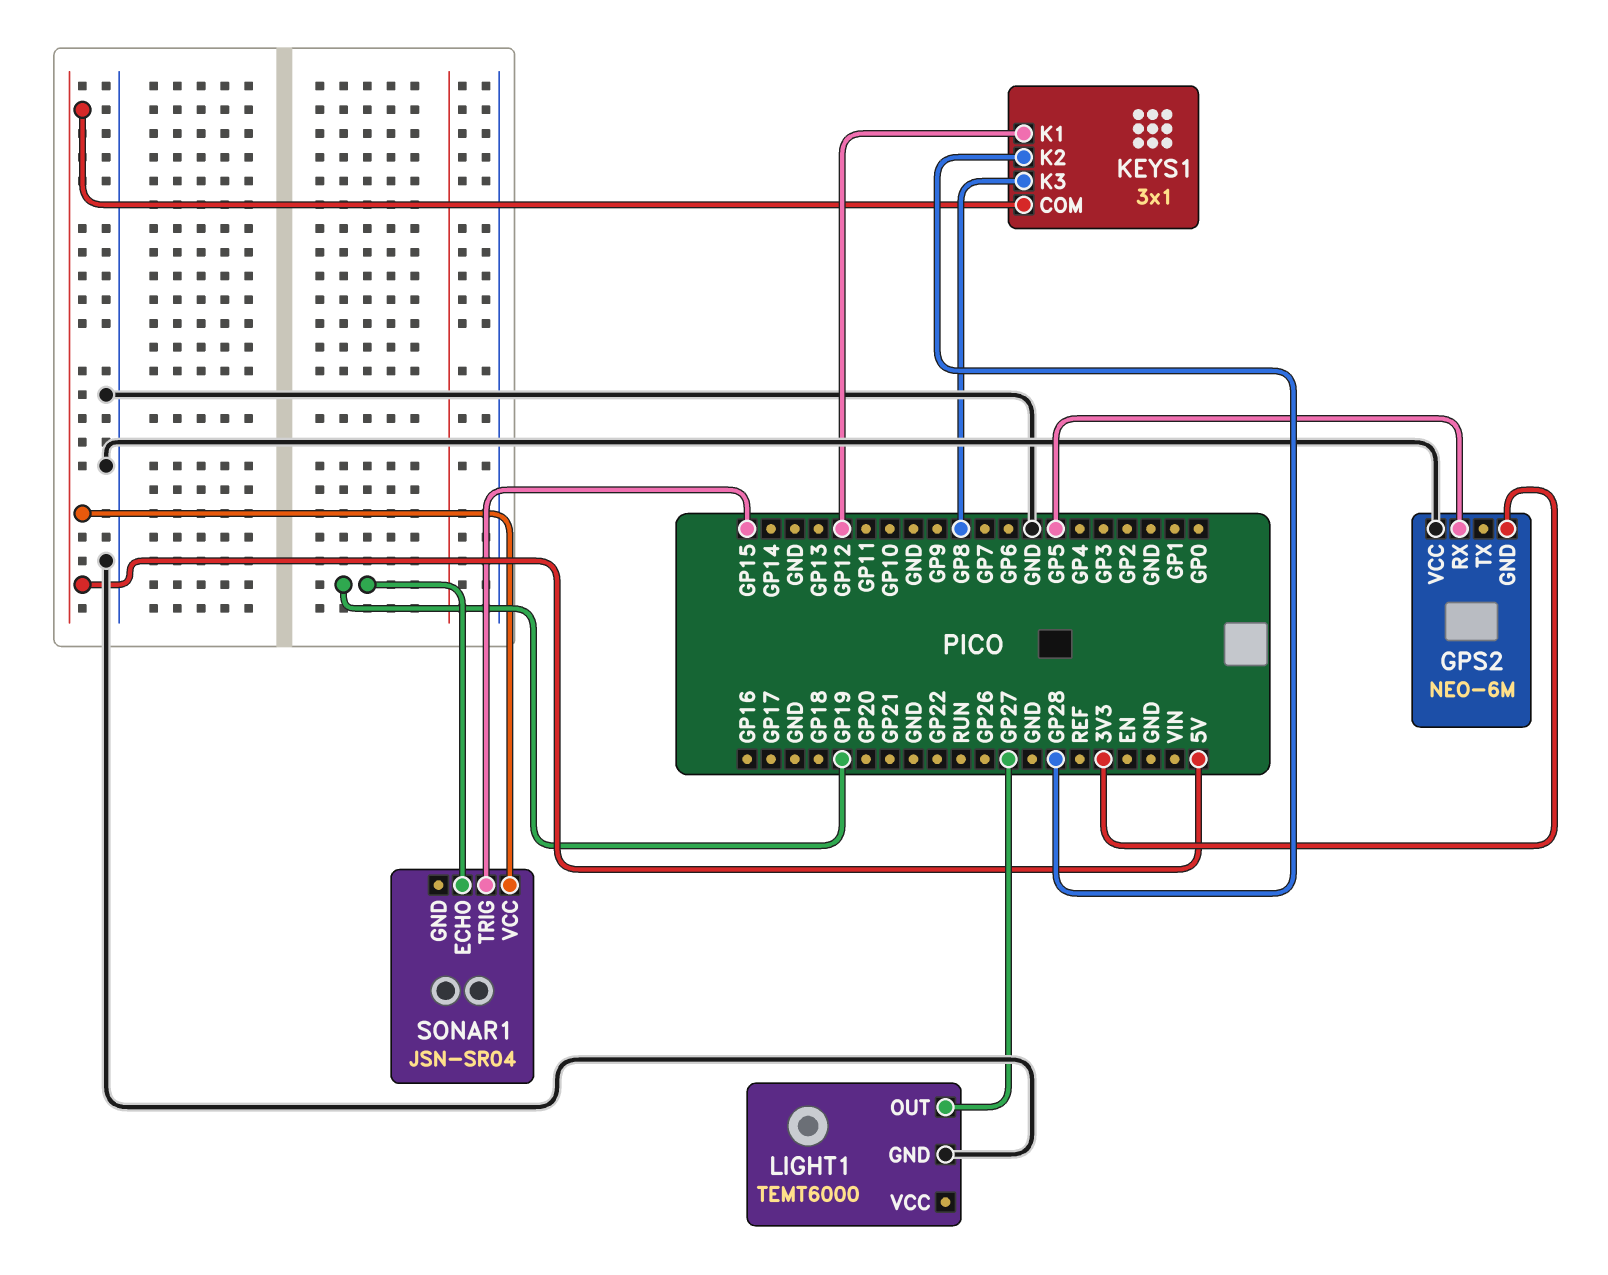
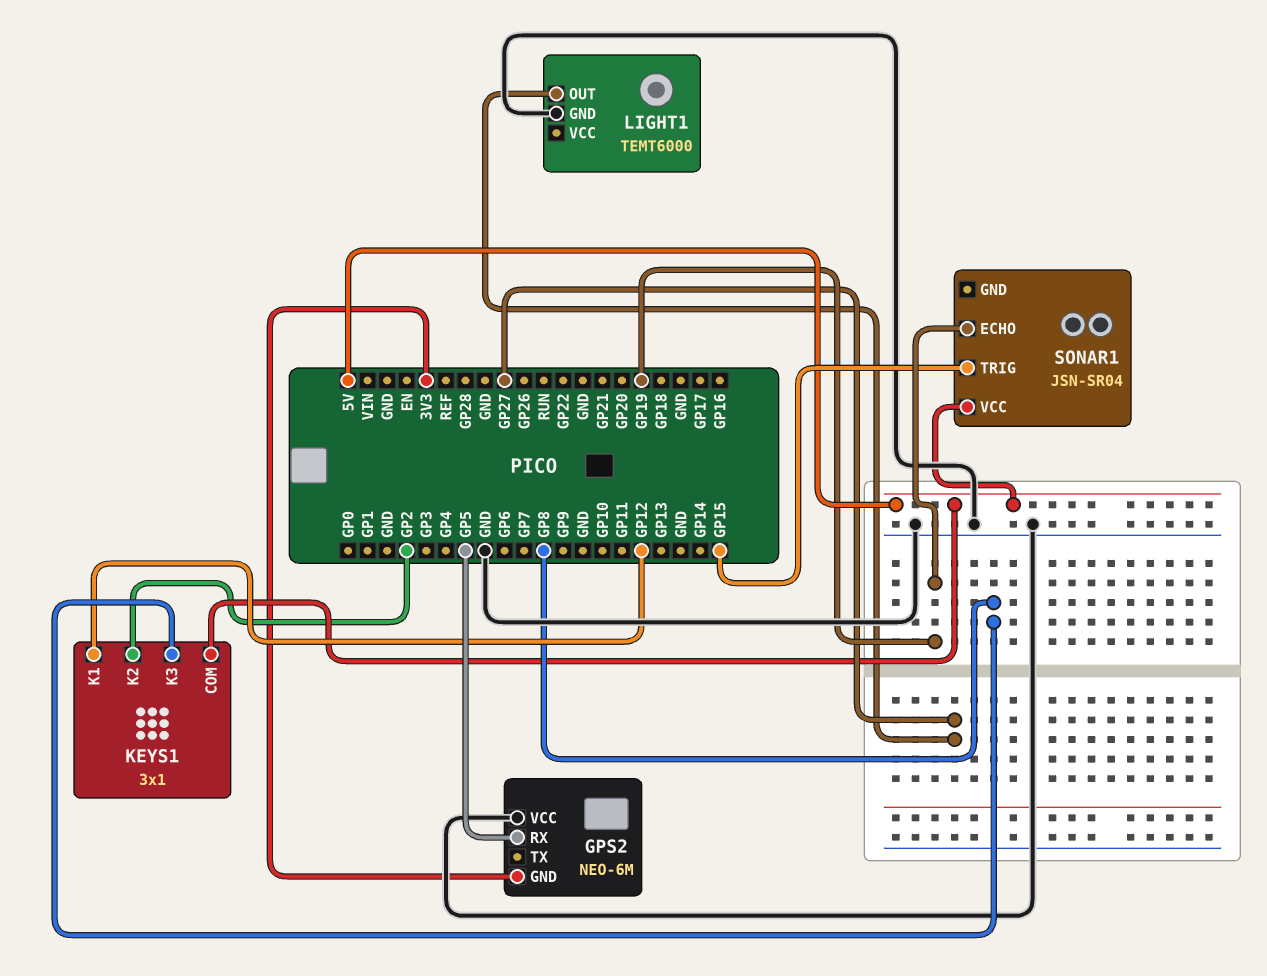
KEYS1 pin K2: GP28 -> GP2

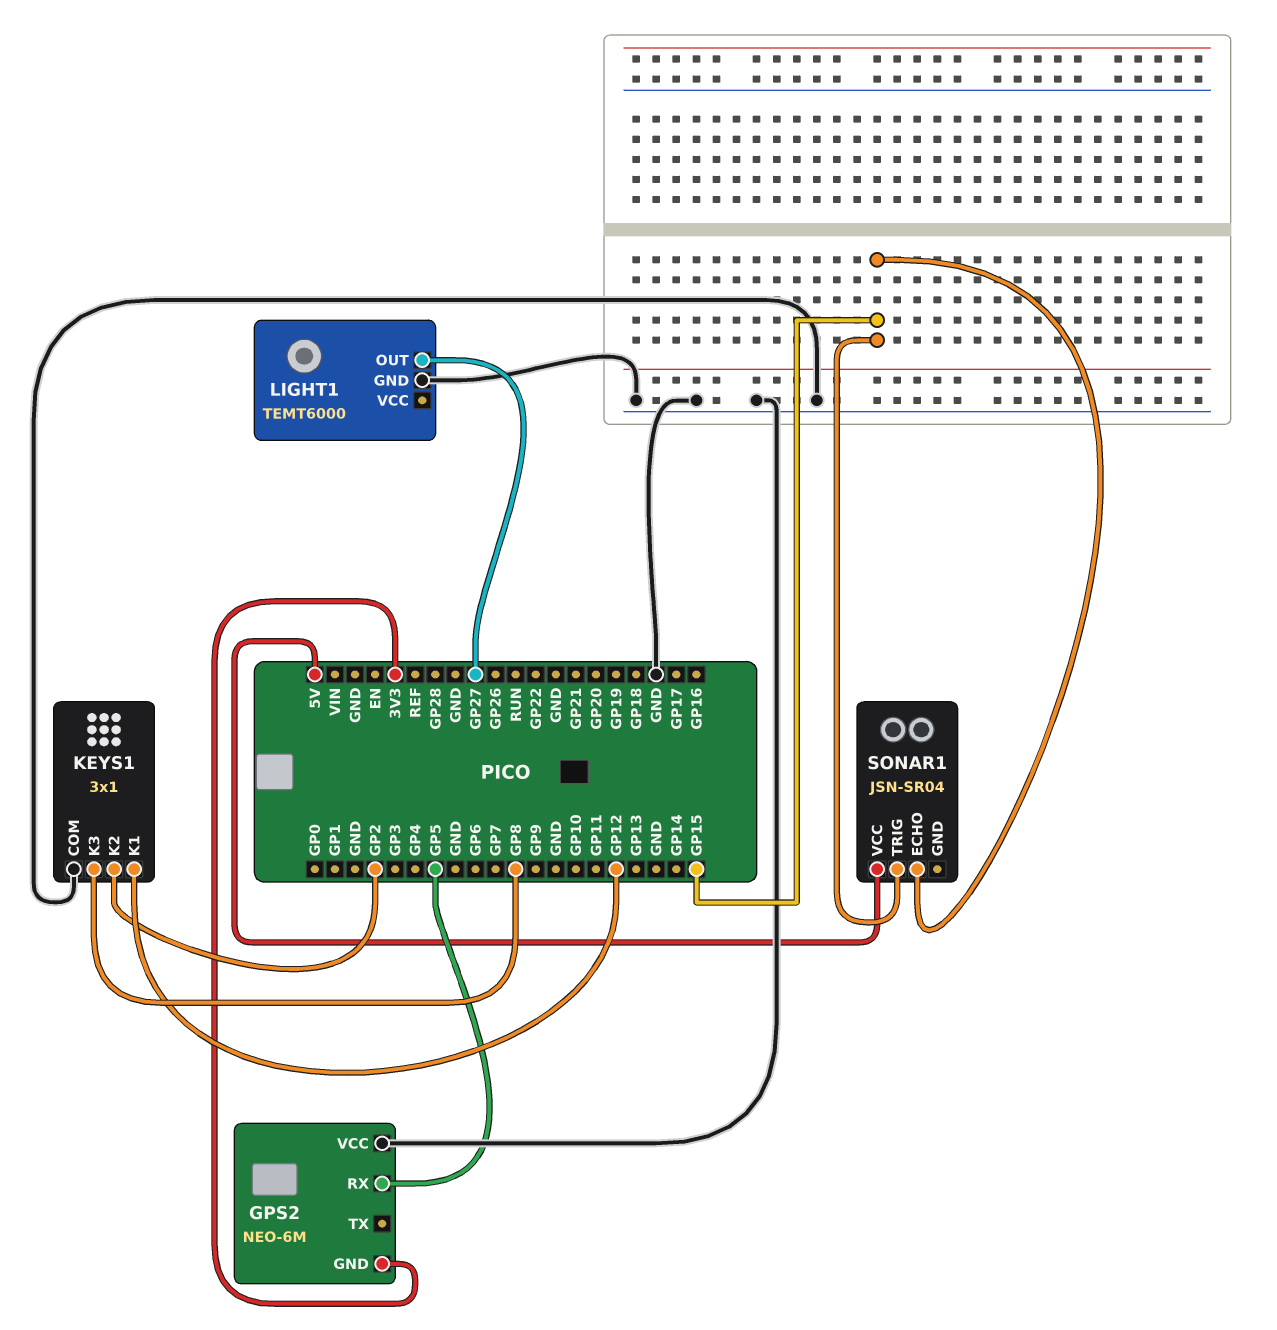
KEYS1 pin COM: 5V -> GND
SONAR1 pin ECHO: GP19 -> GP15

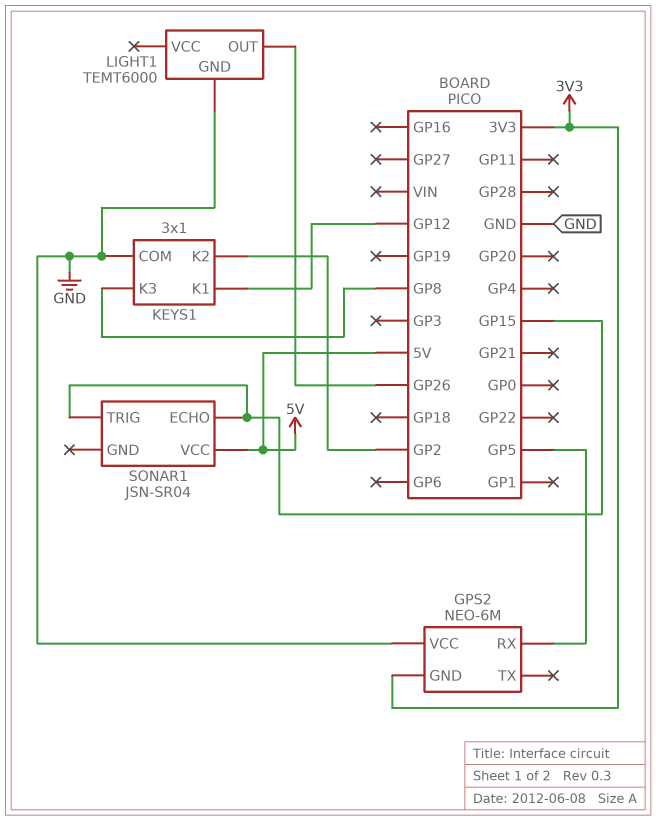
LIGHT1 pin OUT: GP27 -> GP26

